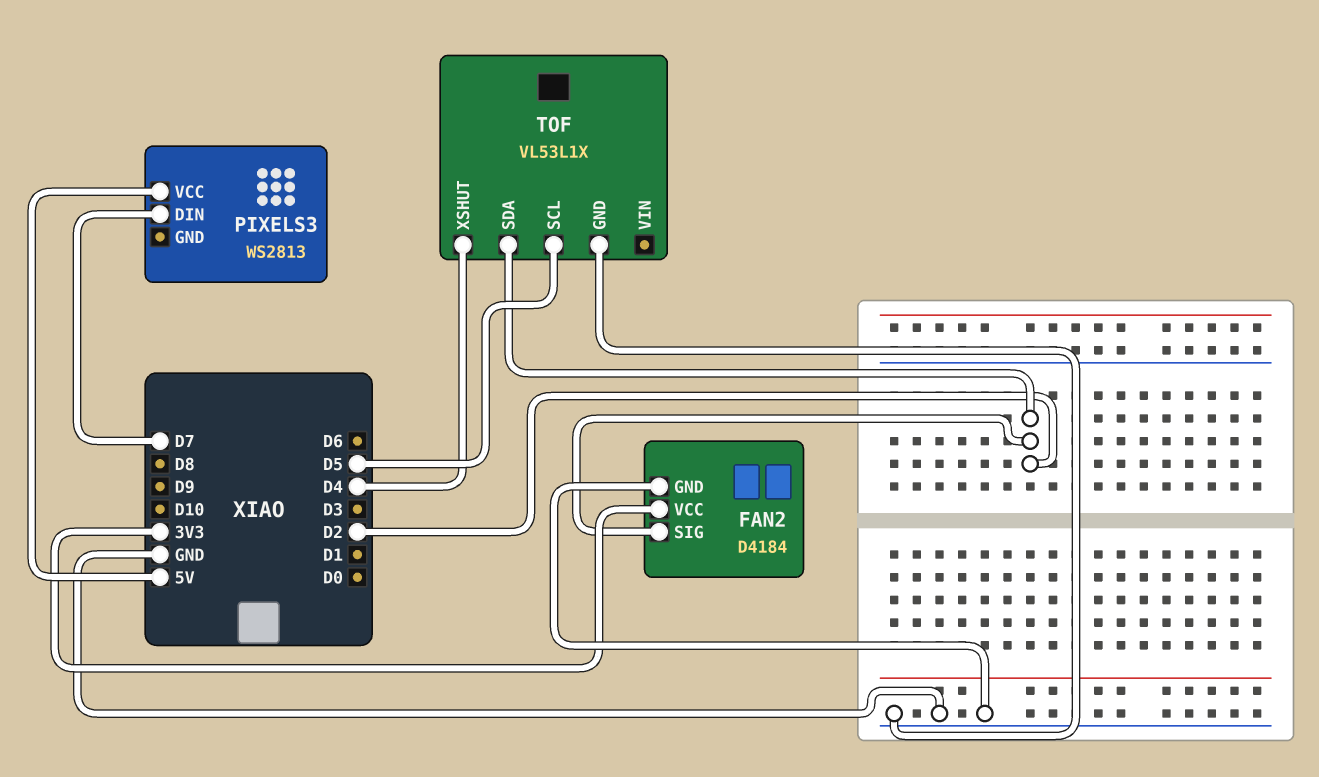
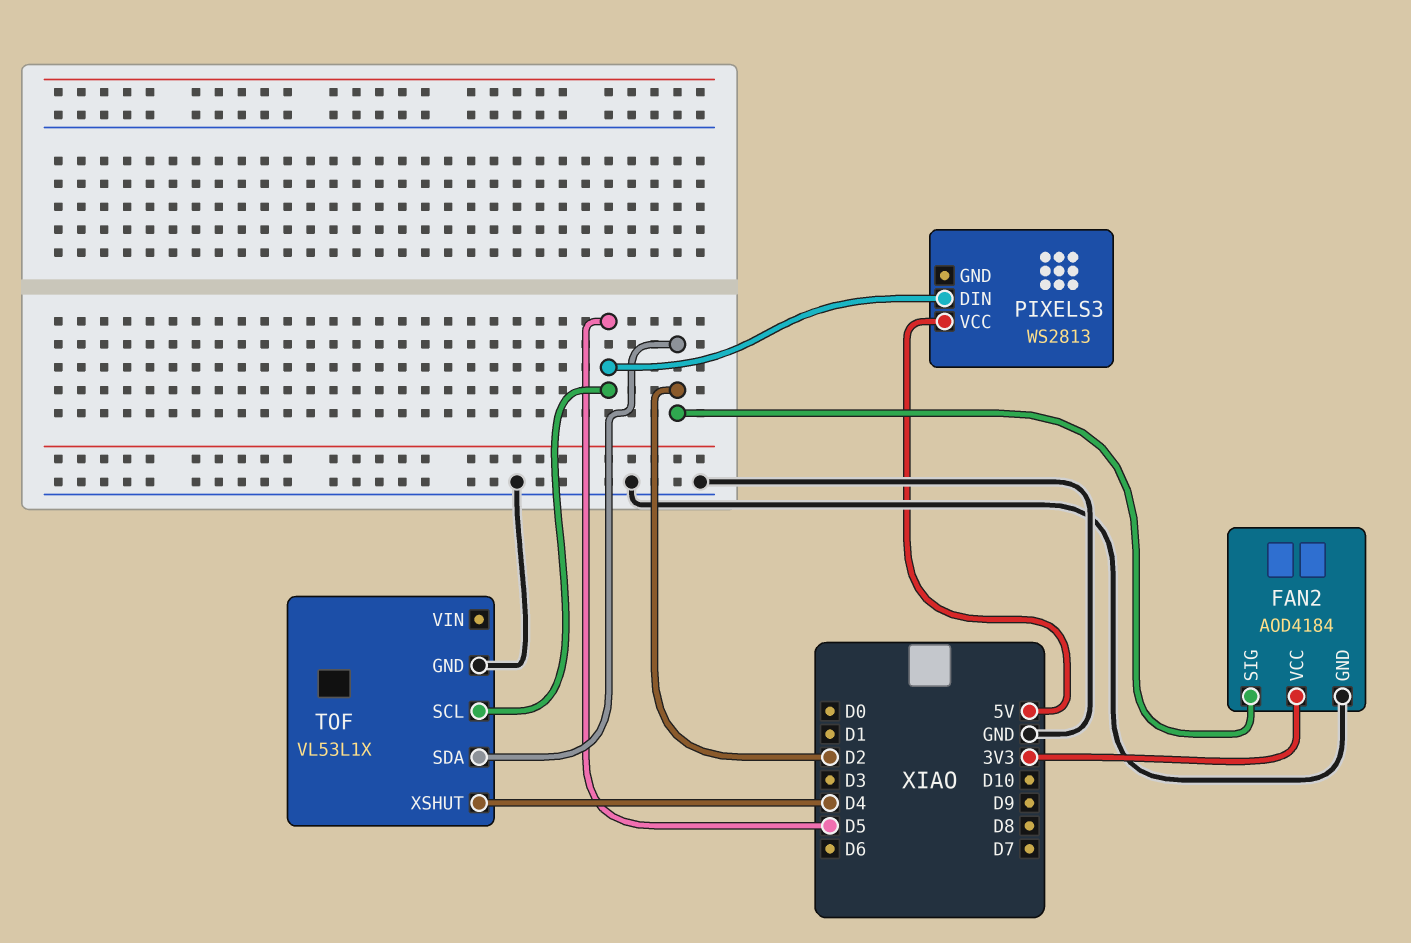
FAN2: D4184 -> AOD4184
PIXELS3 pin DIN: D7 -> D5

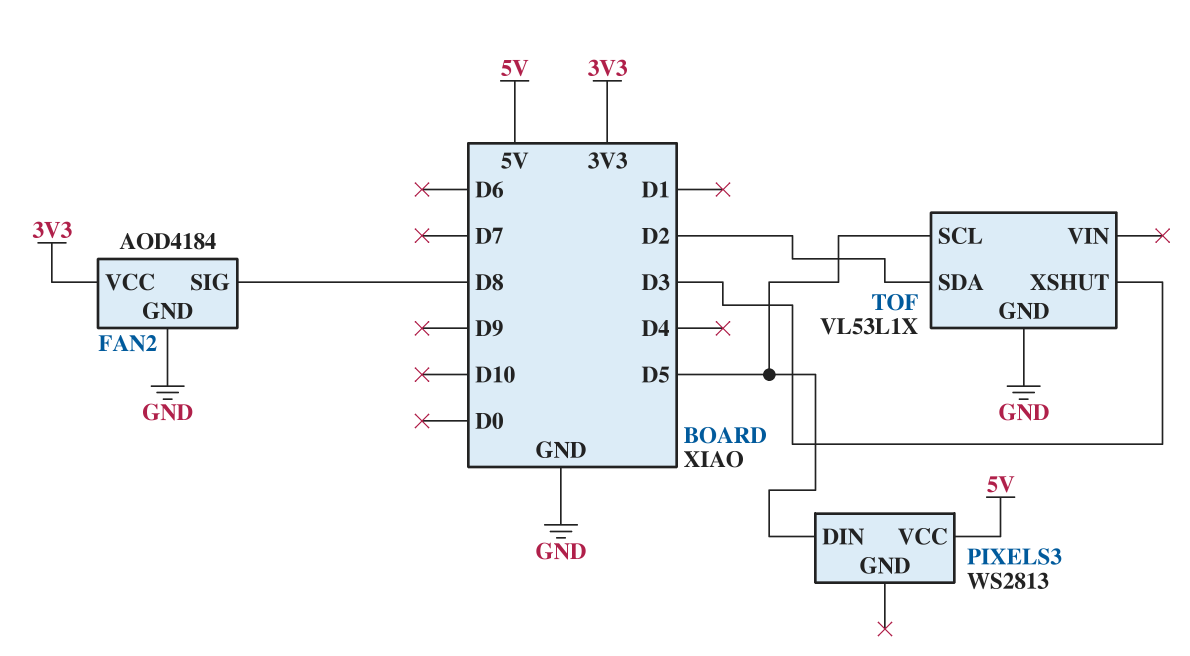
FAN2 pin SIG: D2 -> D8
TOF pin XSHUT: D4 -> D3

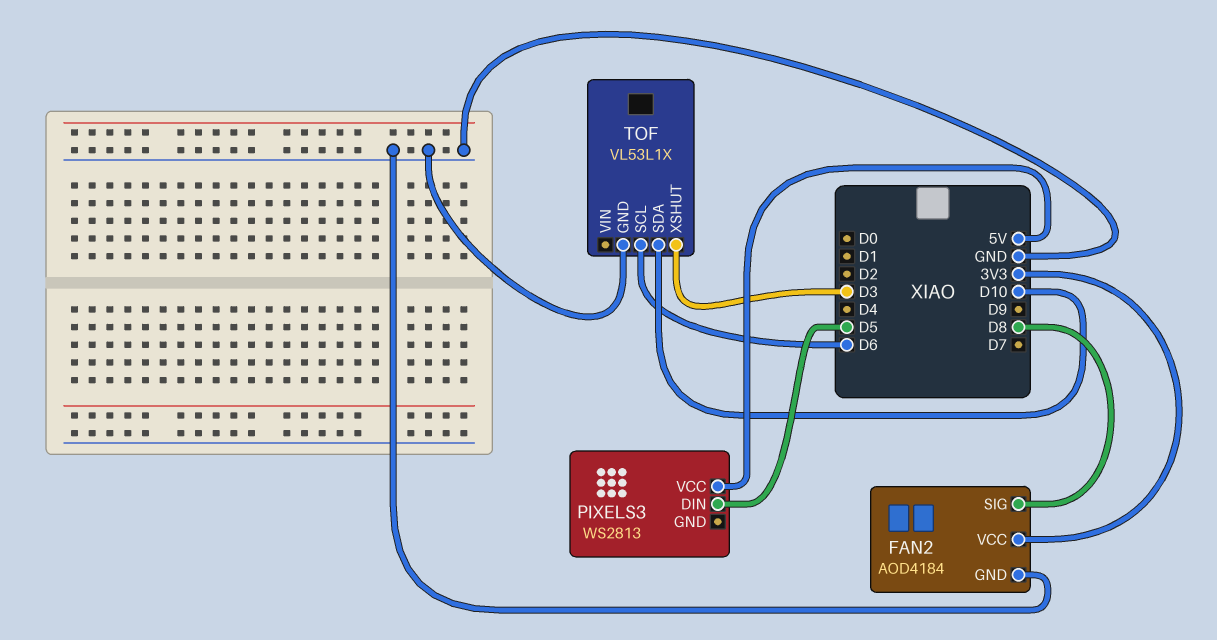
TOF pin SCL: D5 -> D6
TOF pin SDA: D2 -> D10

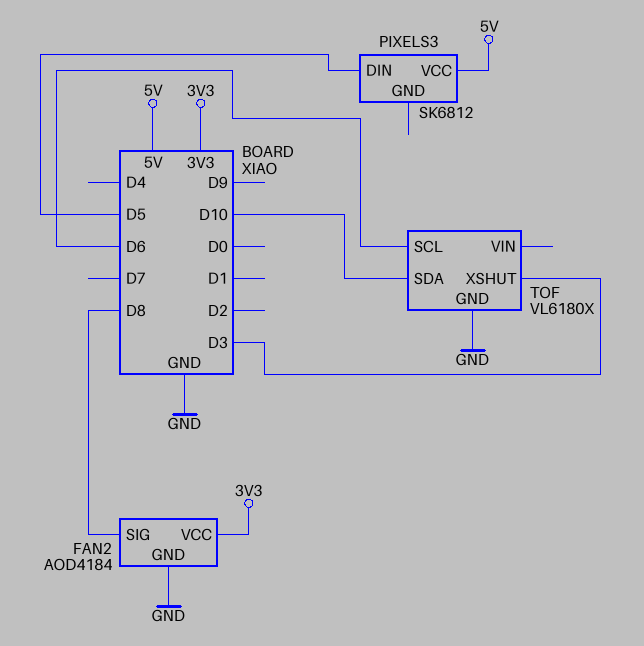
PIXELS3: WS2813 -> SK6812
TOF: VL53L1X -> VL6180X

